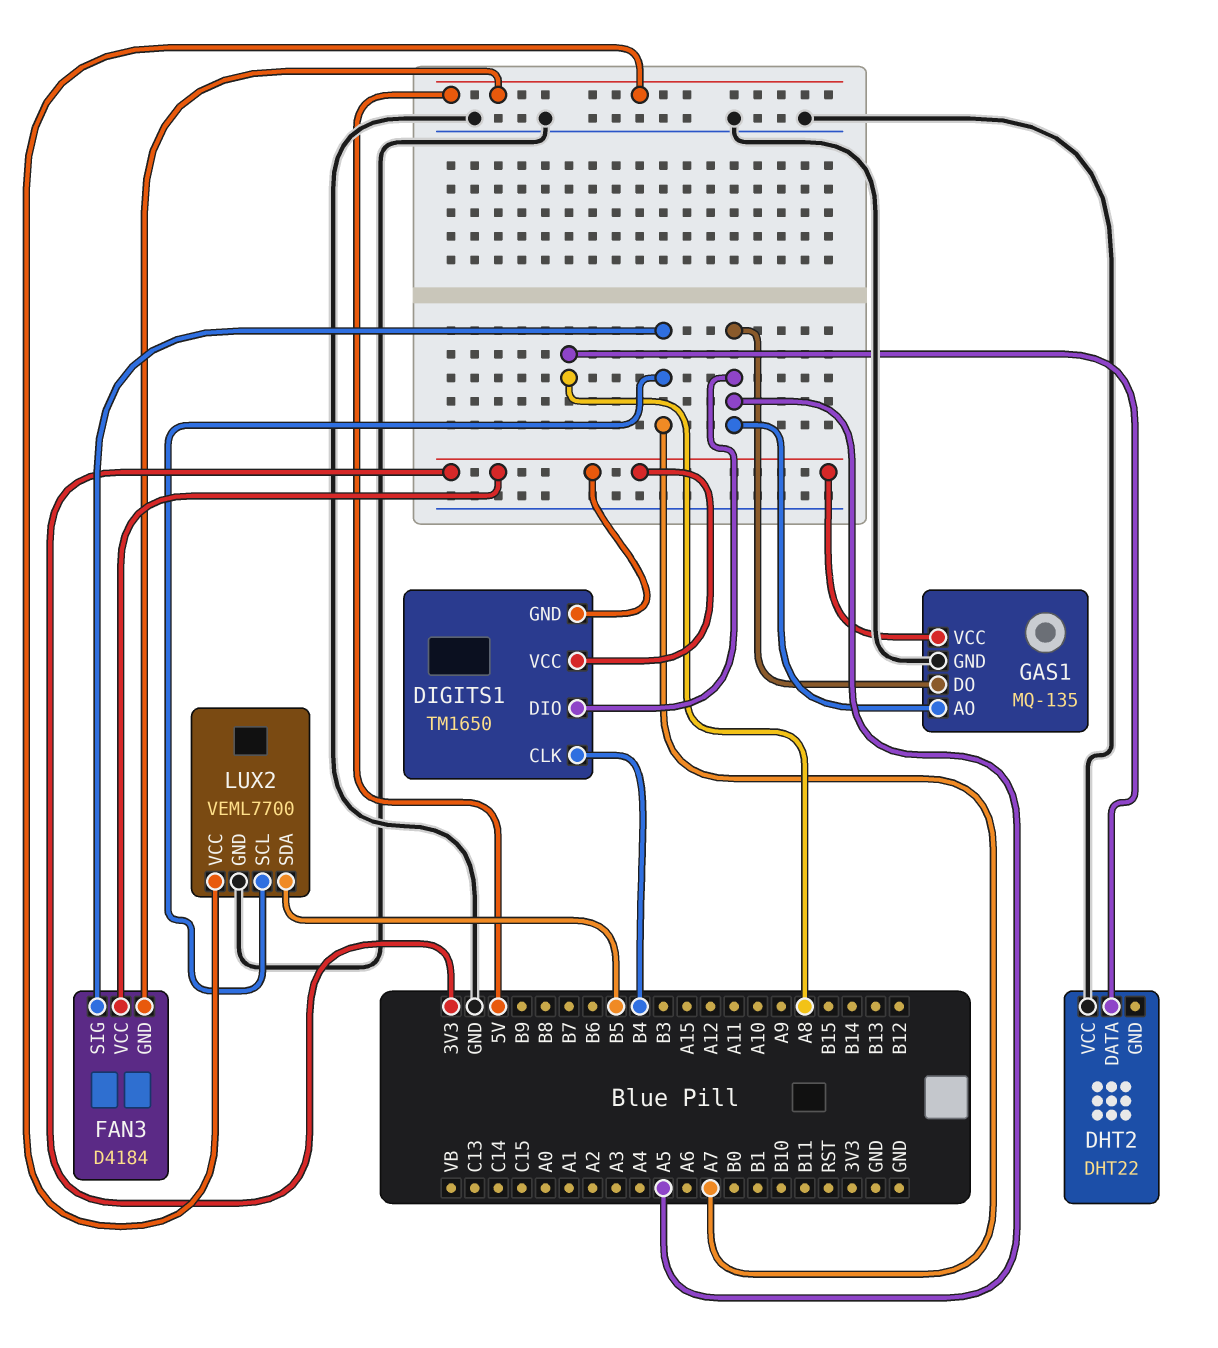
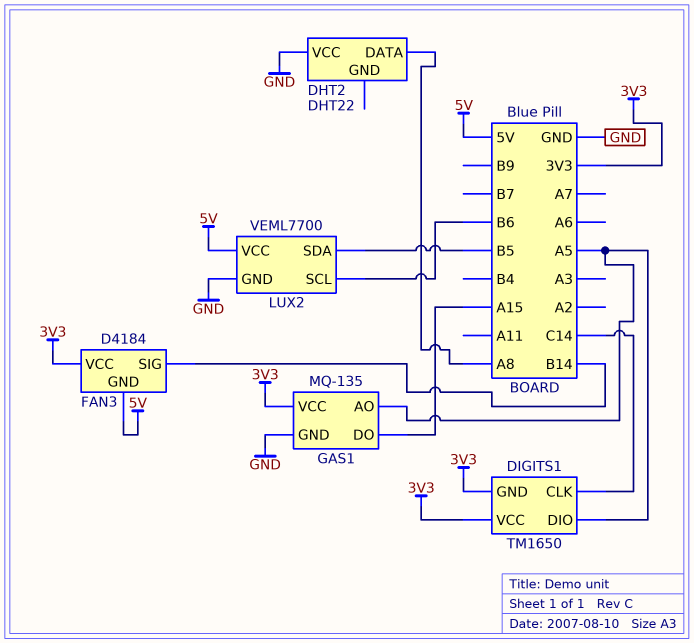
DIGITS1 pin CLK: B4 -> C14
FAN3 pin SIG: A7 -> B14
GAS1 pin DO: A5 -> A15
LUX2 pin SCL: A7 -> B6

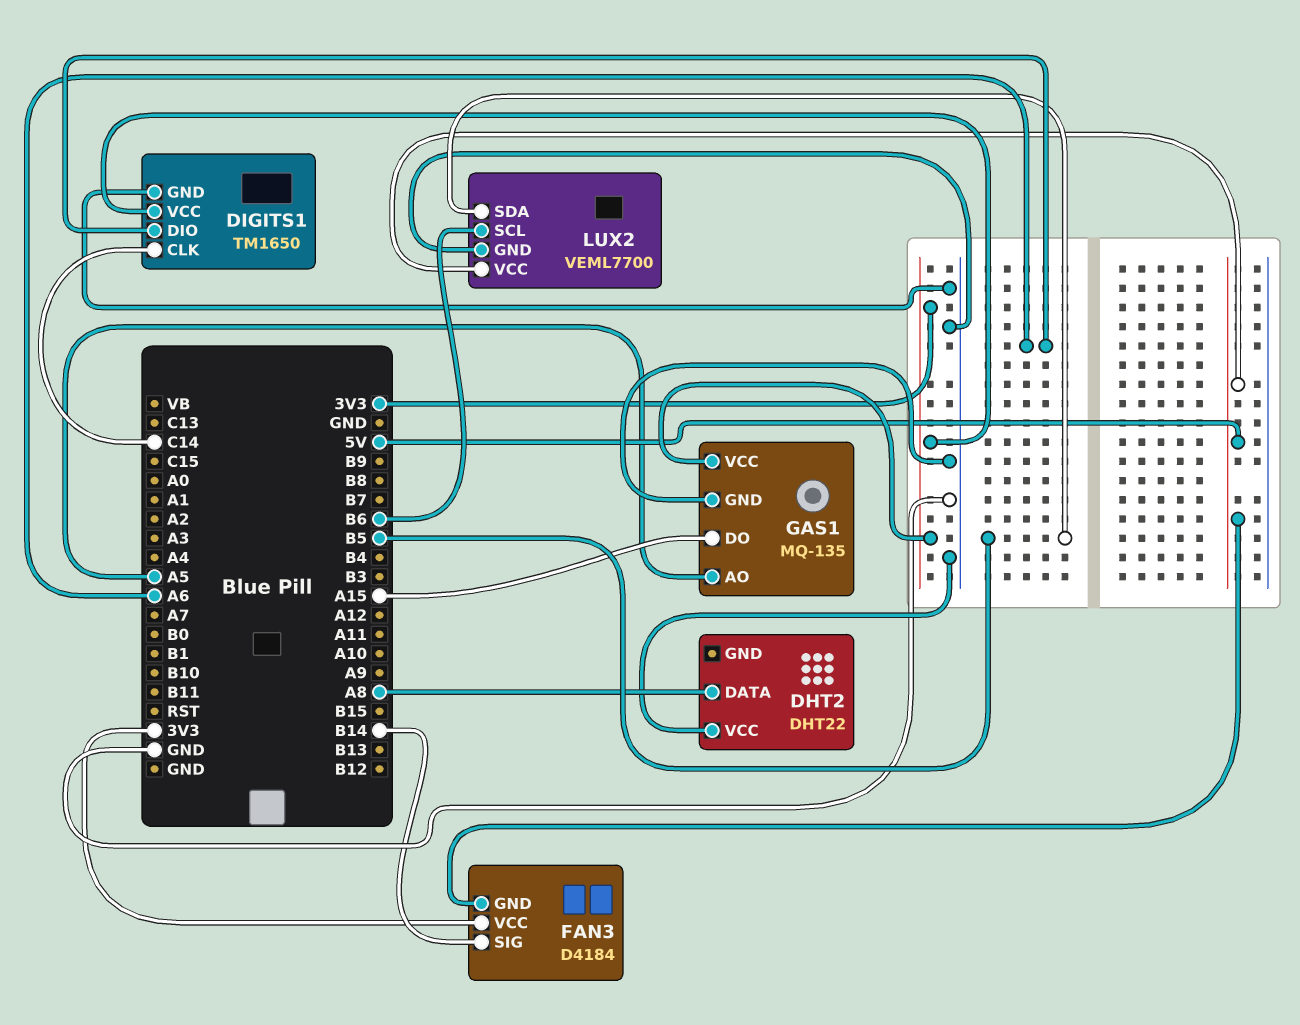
DIGITS1 pin DIO: A5 -> A6
DIGITS1 pin GND: 3V3 -> GND

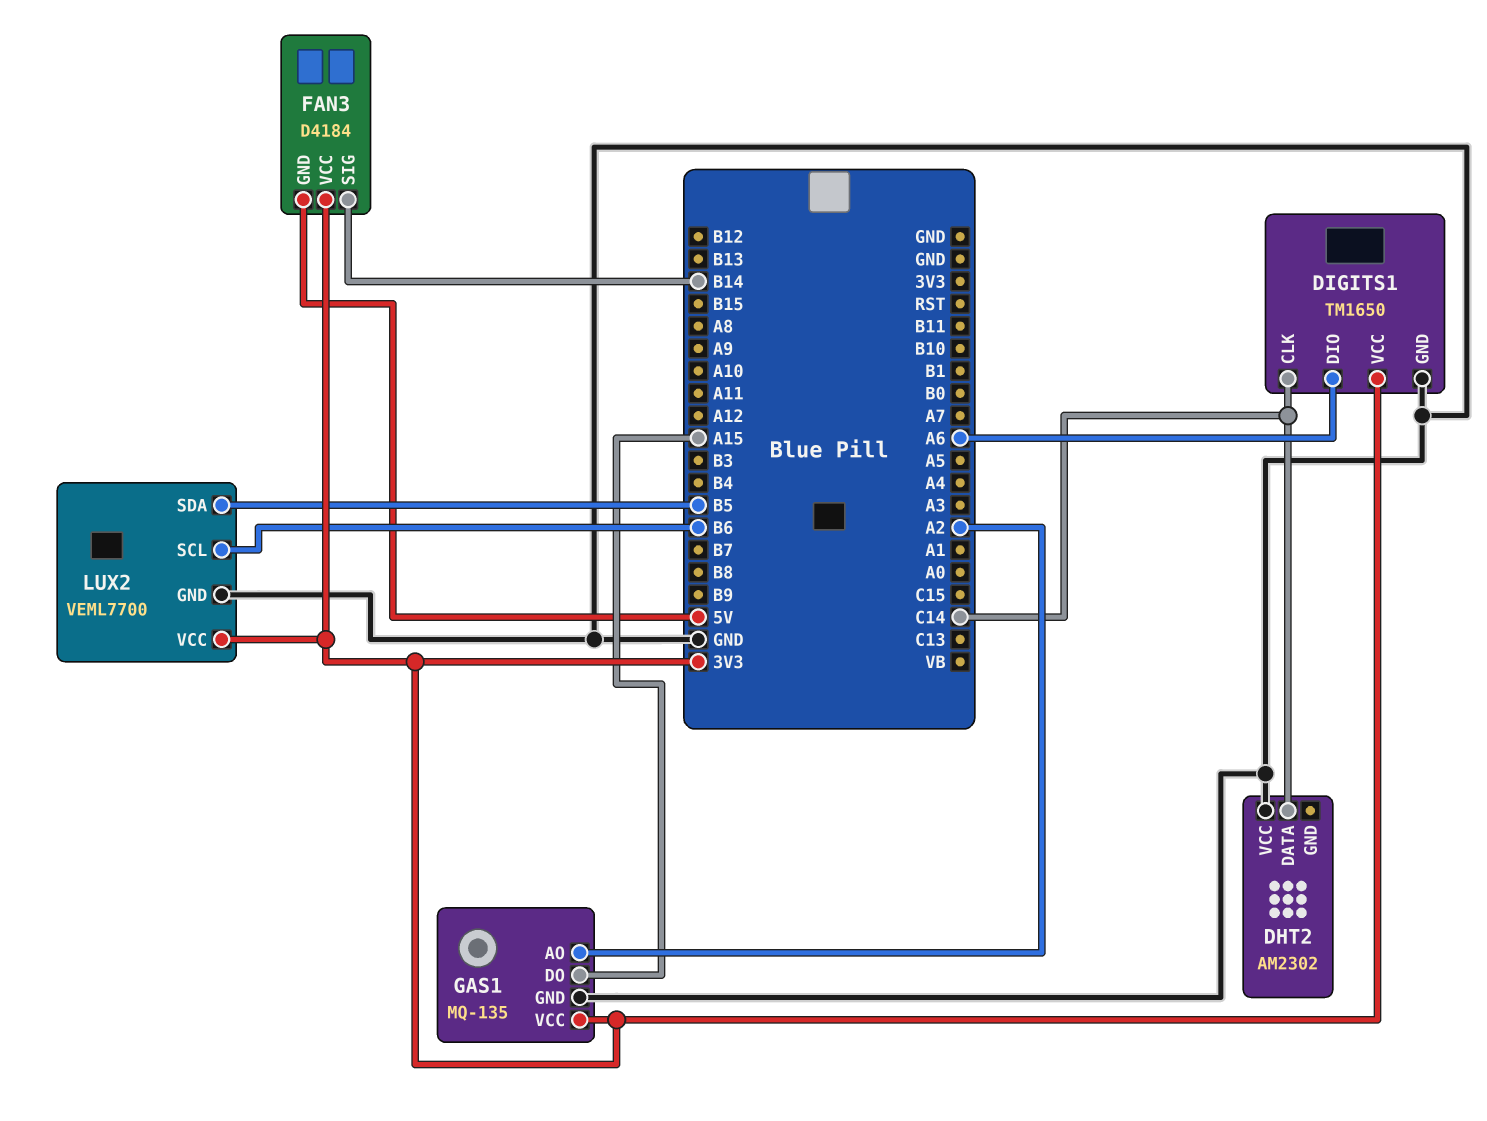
DHT2: DHT22 -> AM2302
DHT2 pin DATA: A8 -> C14
GAS1 pin AO: A5 -> A2
LUX2 pin VCC: 5V -> 3V3

